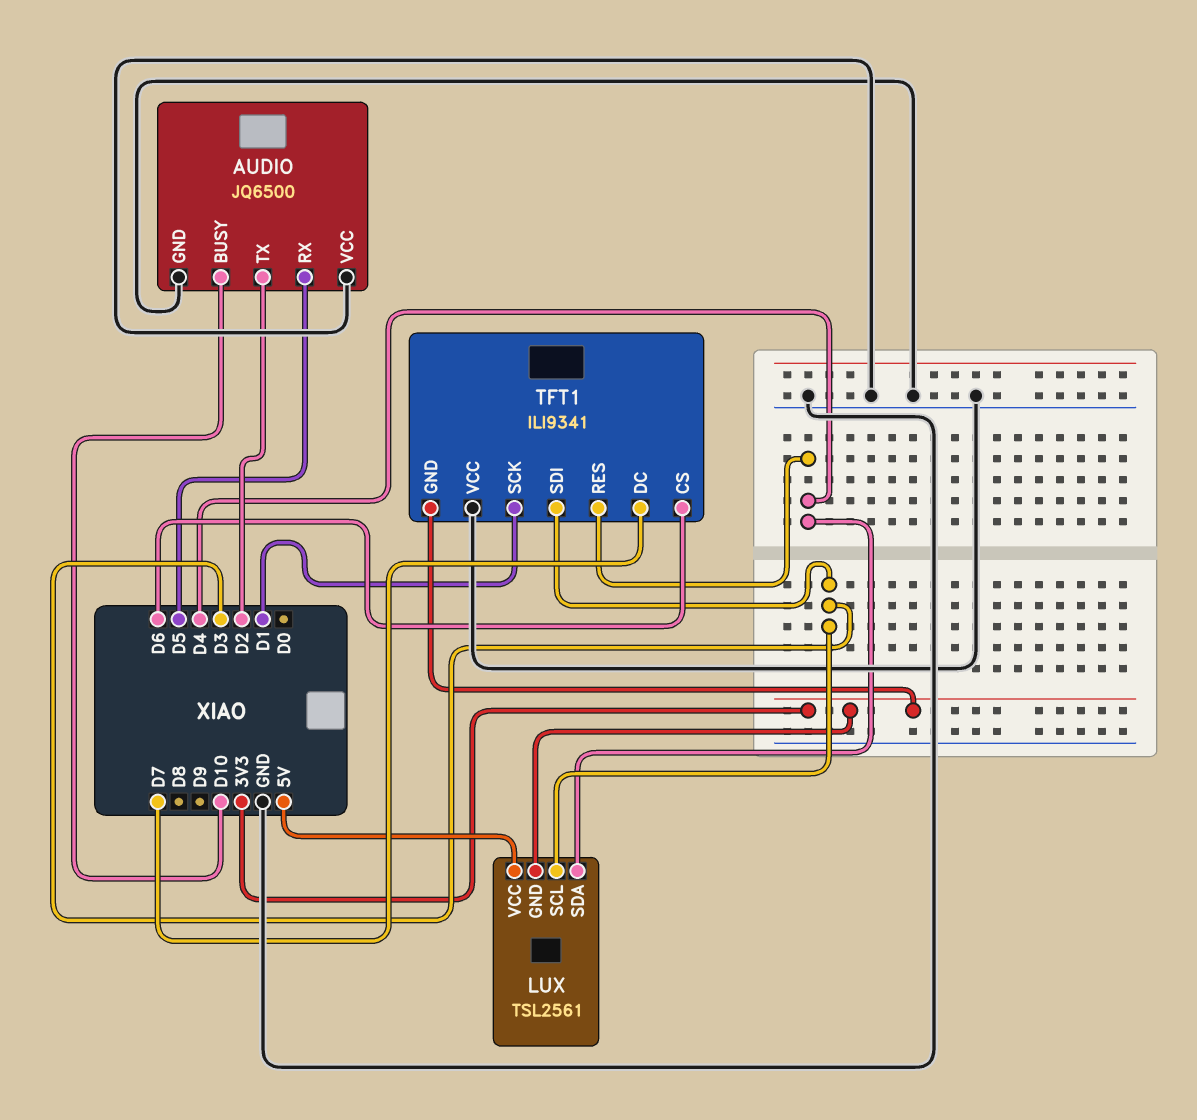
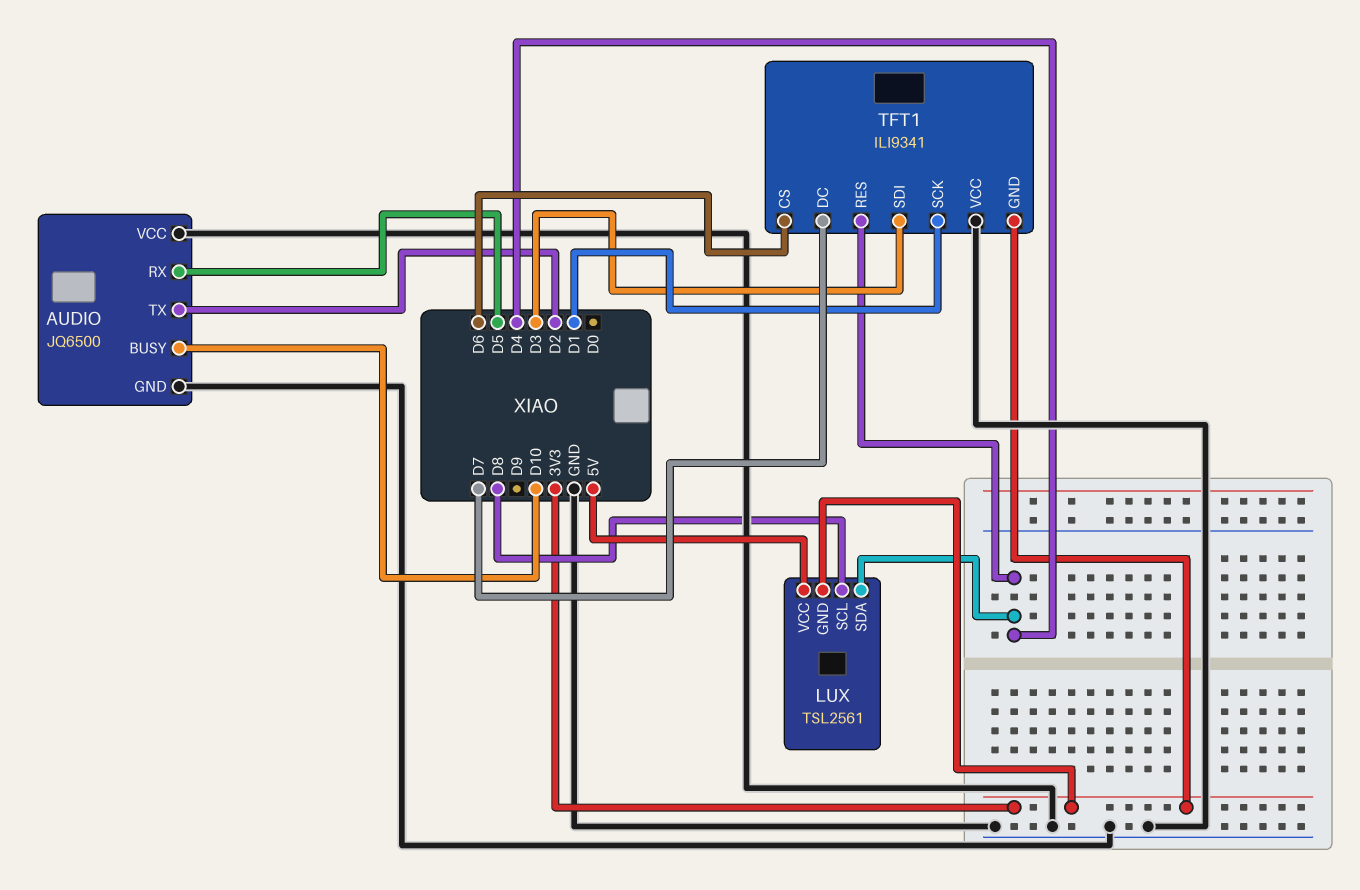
LUX pin SCL: D3 -> D8

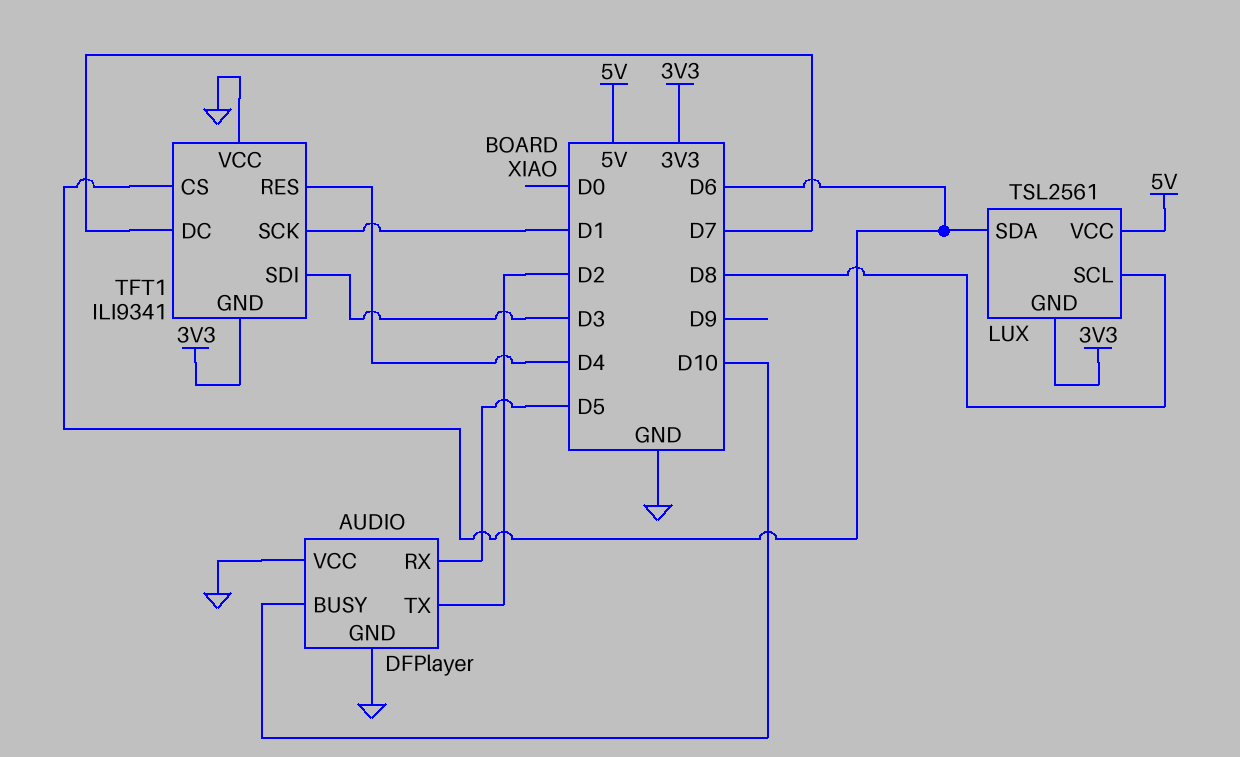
AUDIO: JQ6500 -> DFPlayer
LUX pin SDA: D4 -> D6

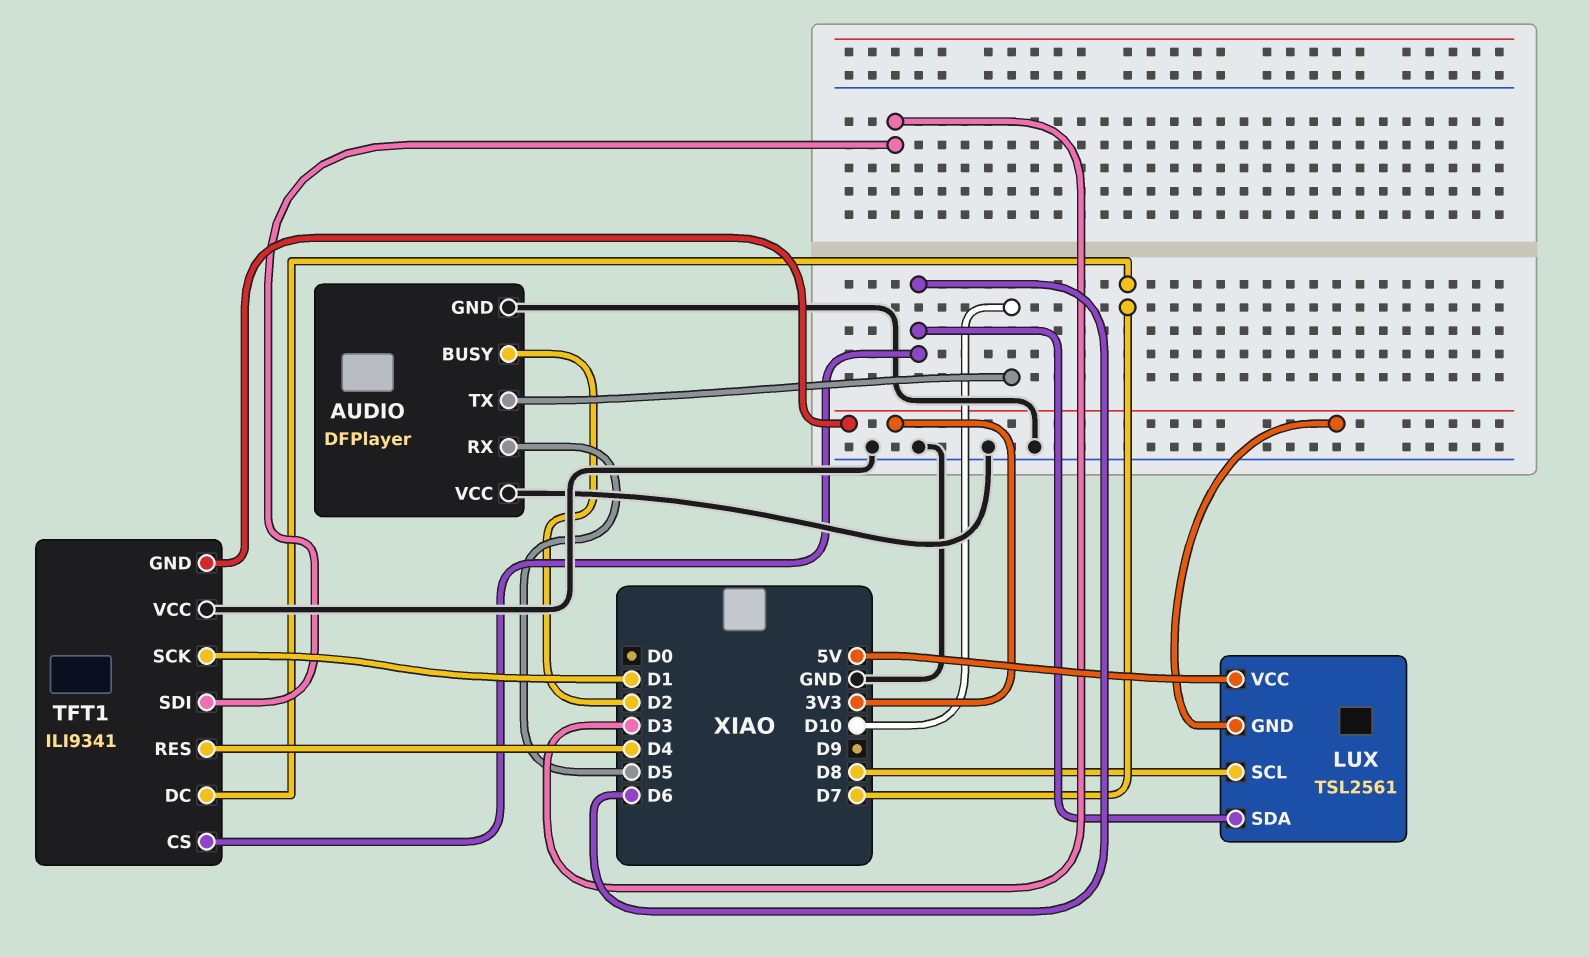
AUDIO pin BUSY: D10 -> D2
AUDIO pin TX: D2 -> D10

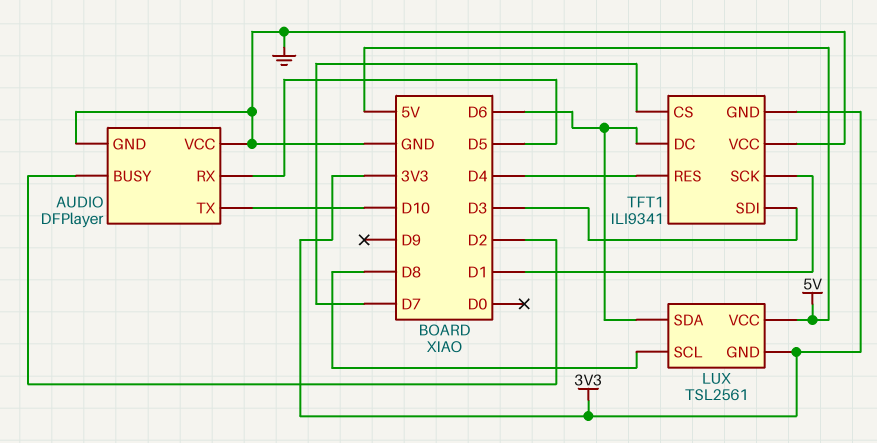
TFT1 pin CS: D6 -> D7
TFT1 pin DC: D7 -> D6

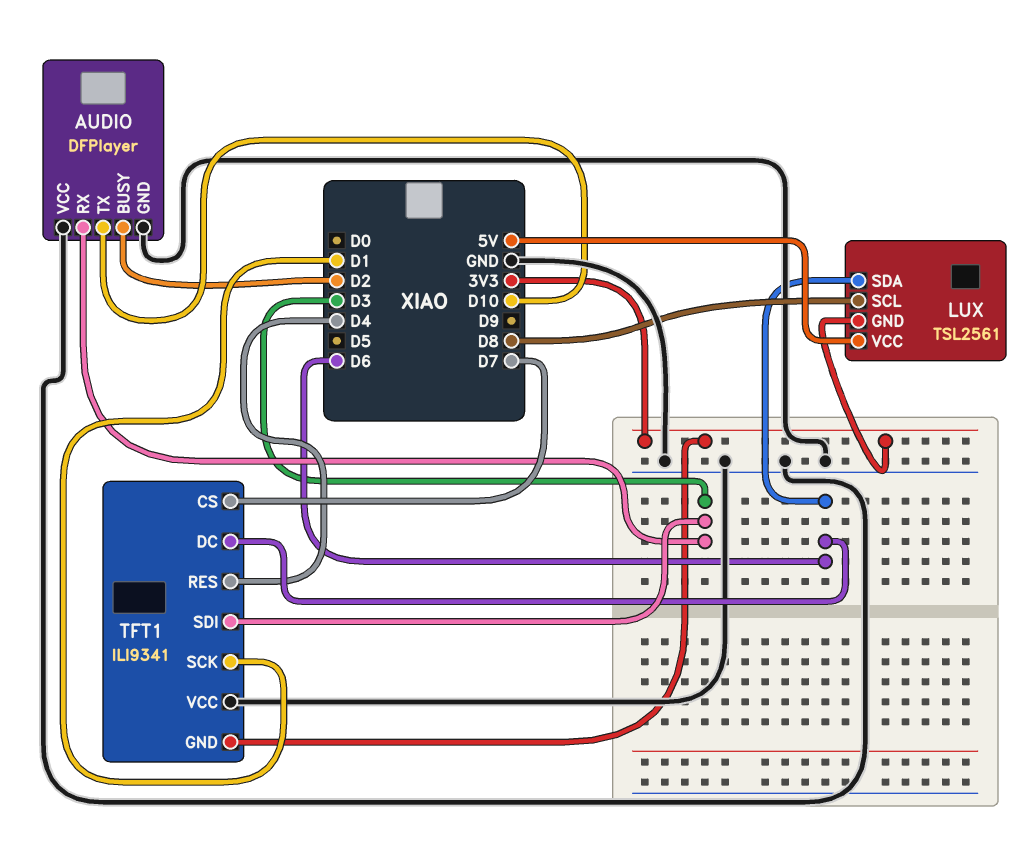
AUDIO pin RX: D5 -> D3

